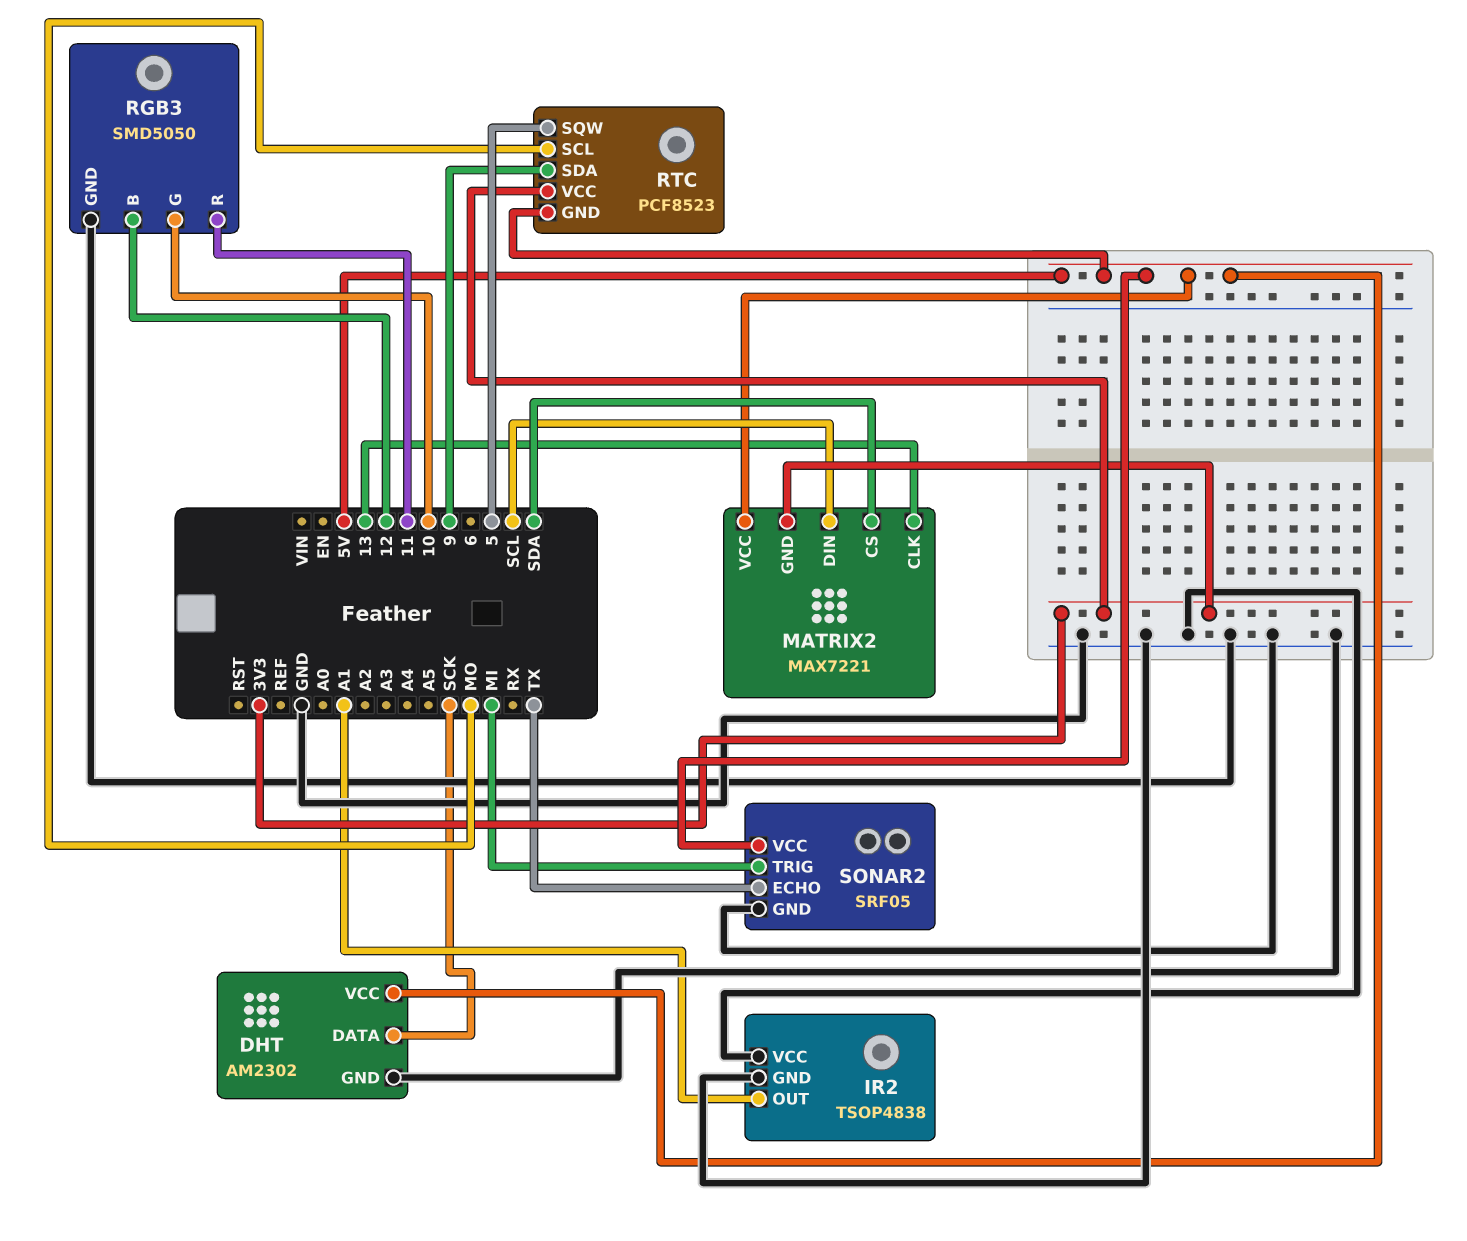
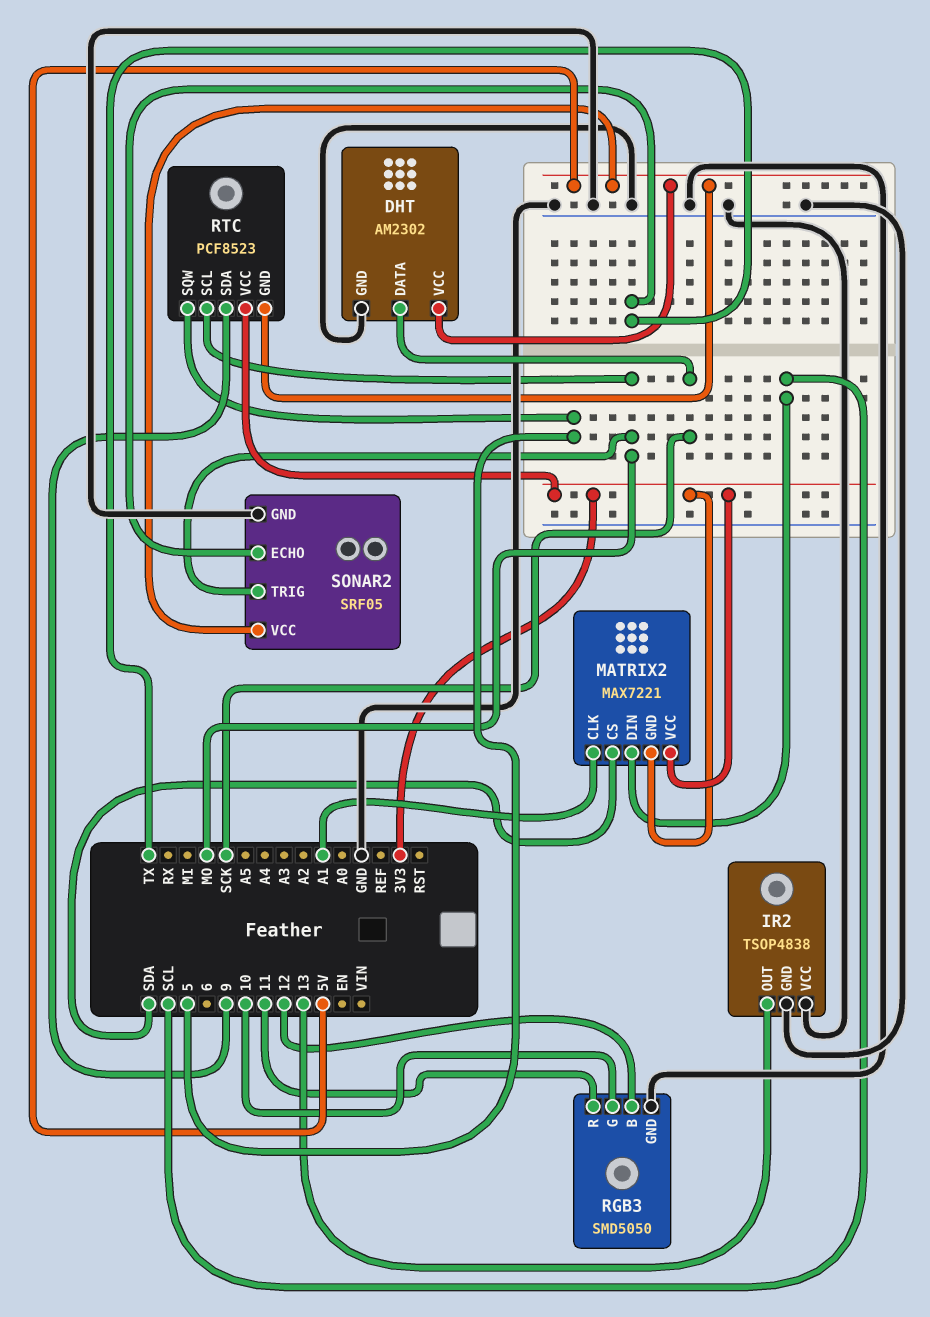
IR2 pin OUT: A1 -> 13
MATRIX2 pin CLK: 13 -> A1
MATRIX2 pin VCC: 5V -> 3V3
SONAR2 pin TRIG: MI -> MO

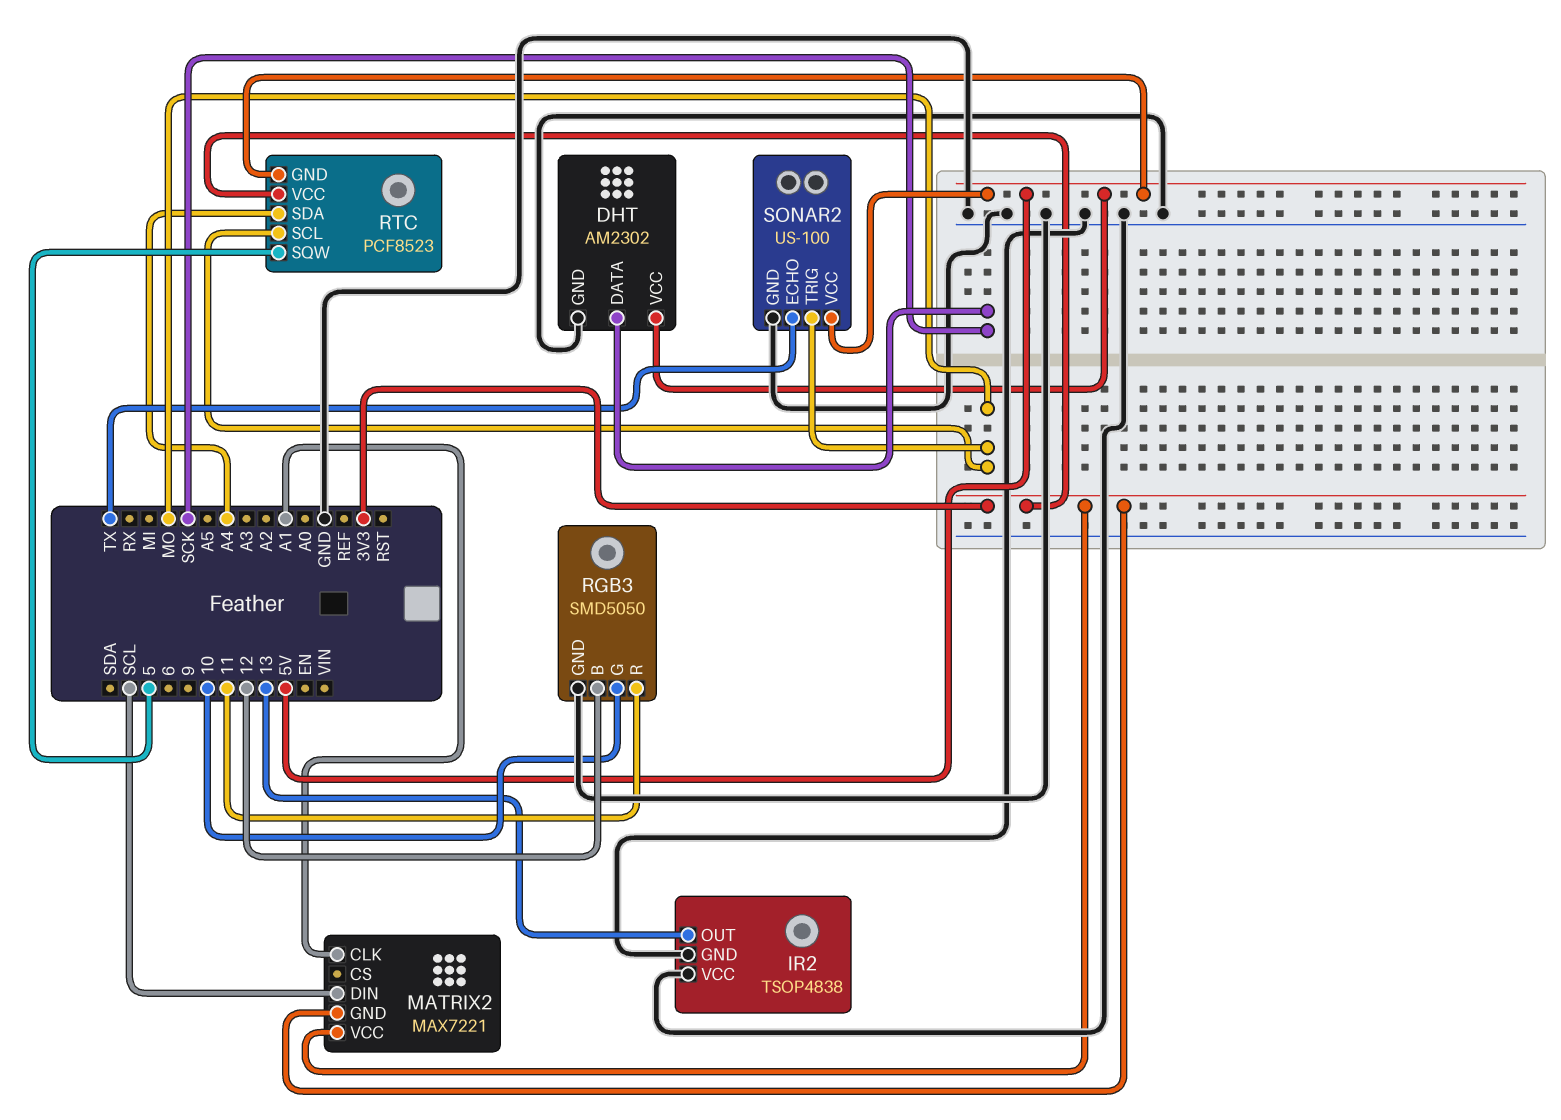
MATRIX2 pin CS: SDA -> none
RTC pin SDA: 9 -> A4
SONAR2: SRF05 -> US-100

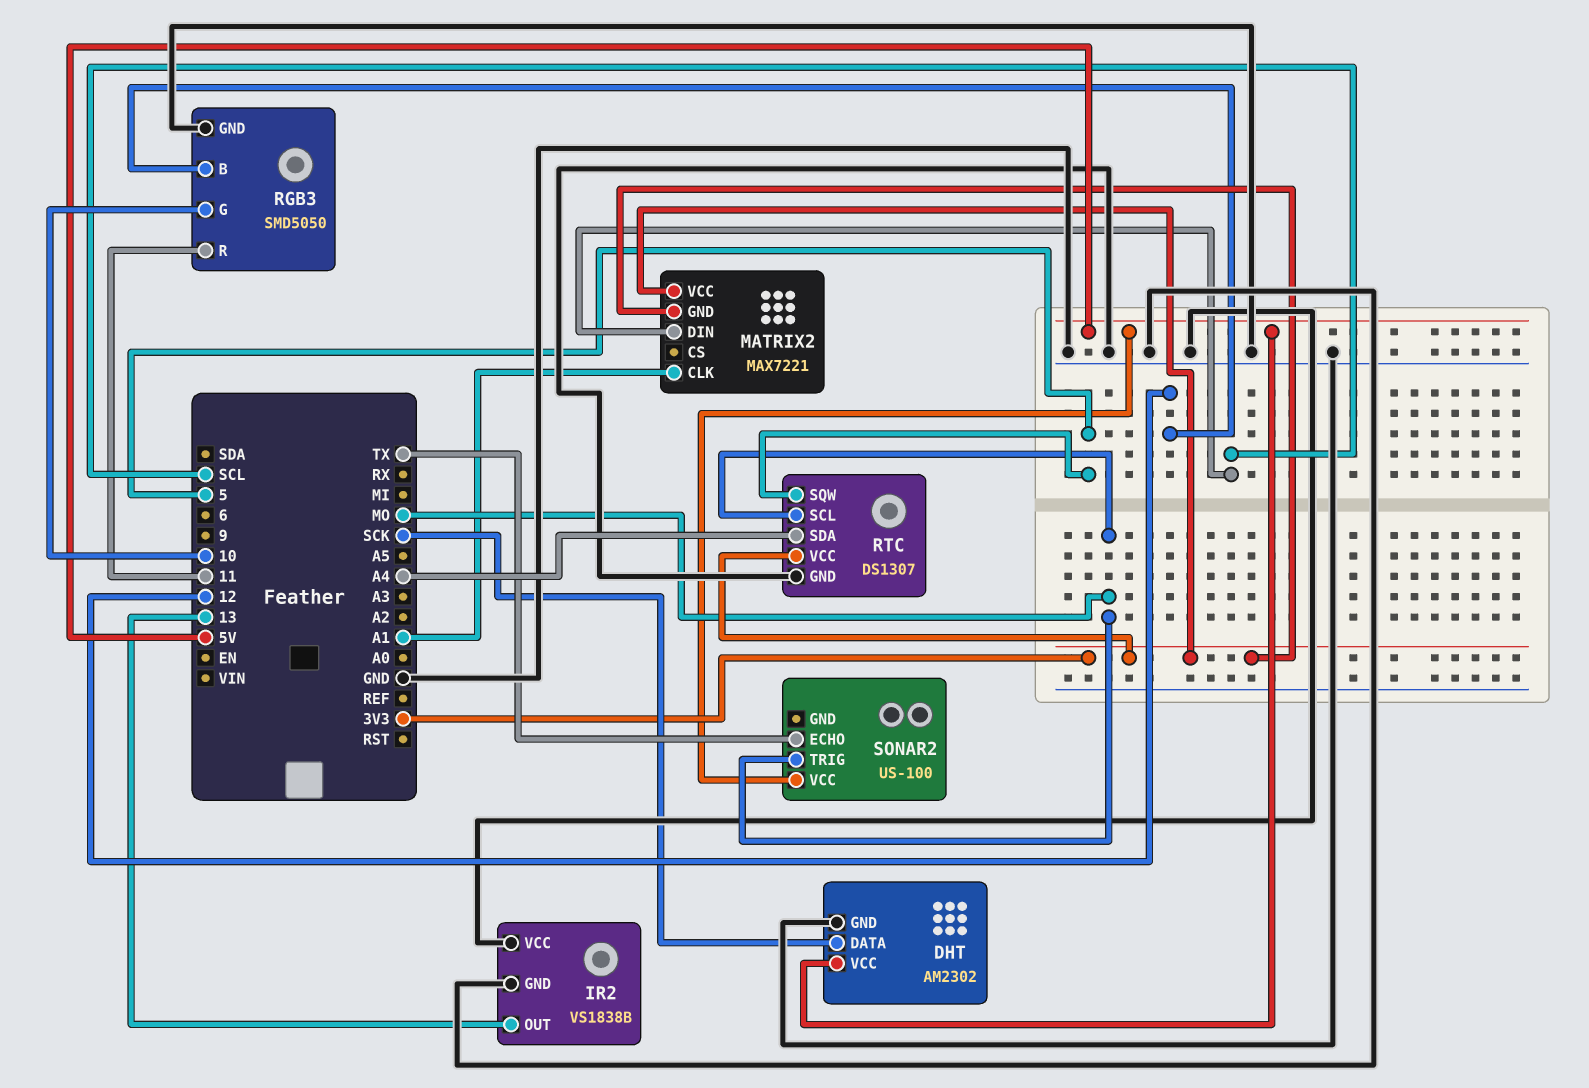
IR2: TSOP4838 -> VS1838B
RTC: PCF8523 -> DS1307
RTC pin GND: 5V -> GND
SONAR2 pin GND: GND -> none

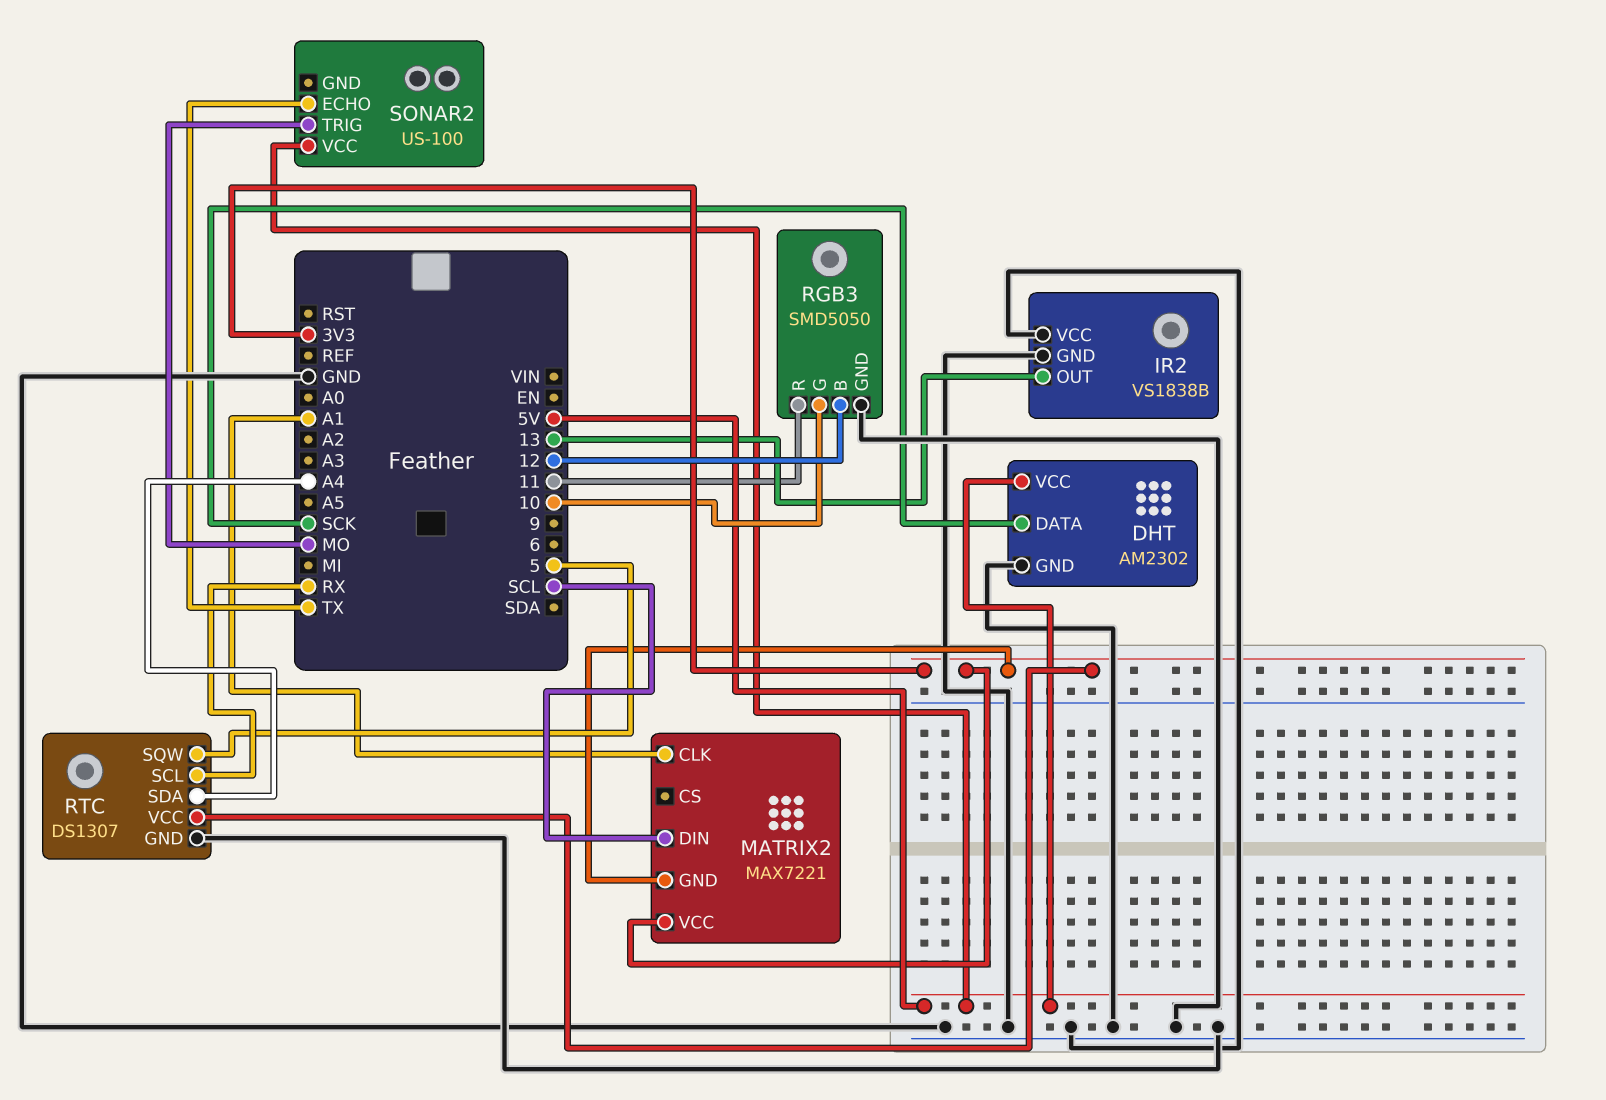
RTC pin SCL: MO -> RX

